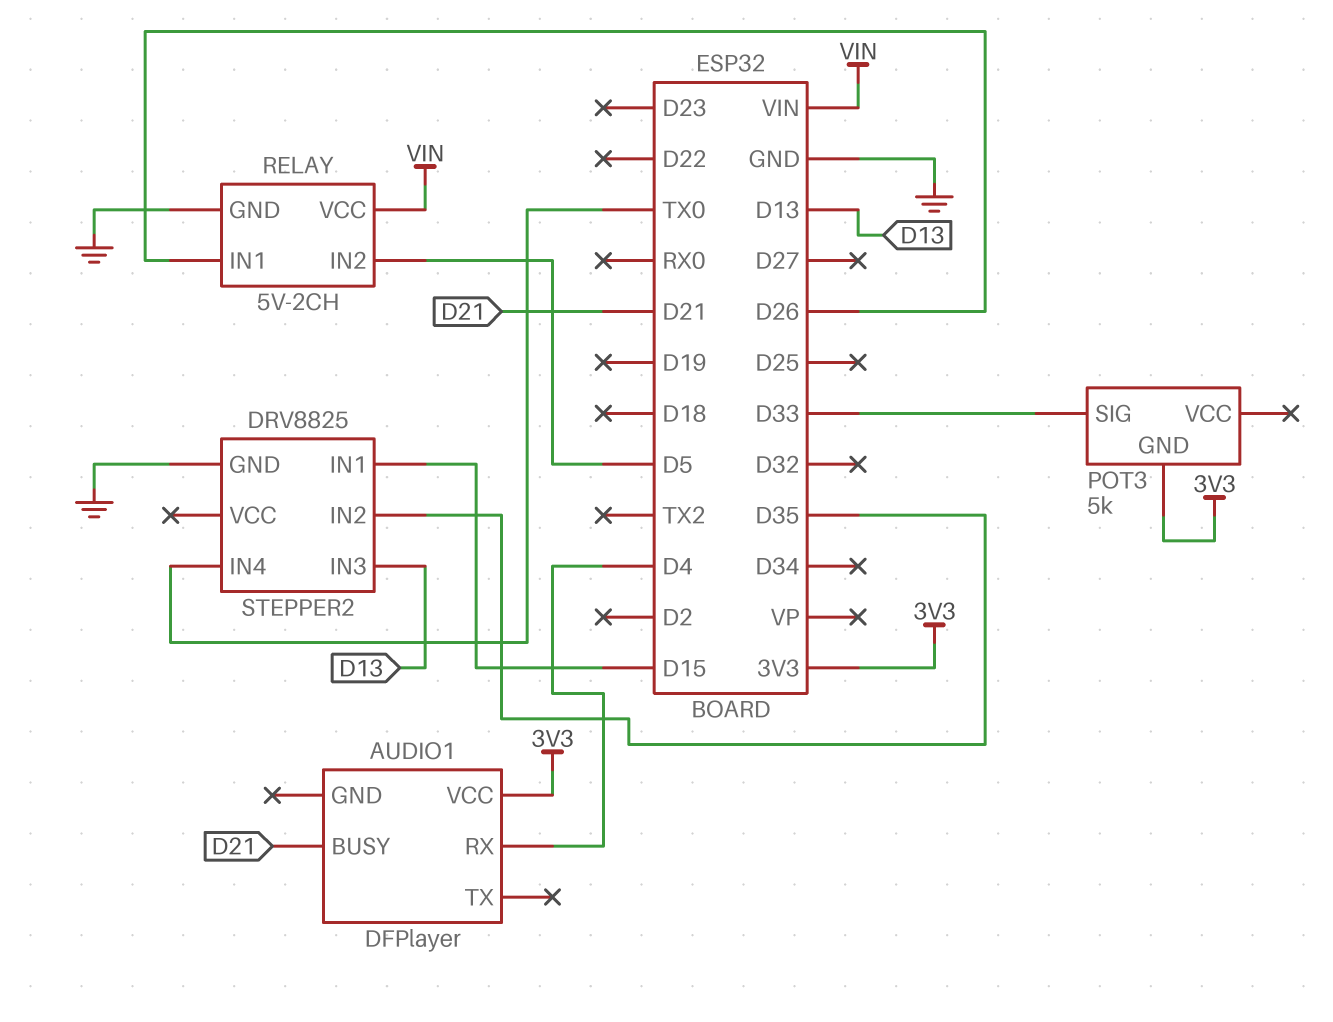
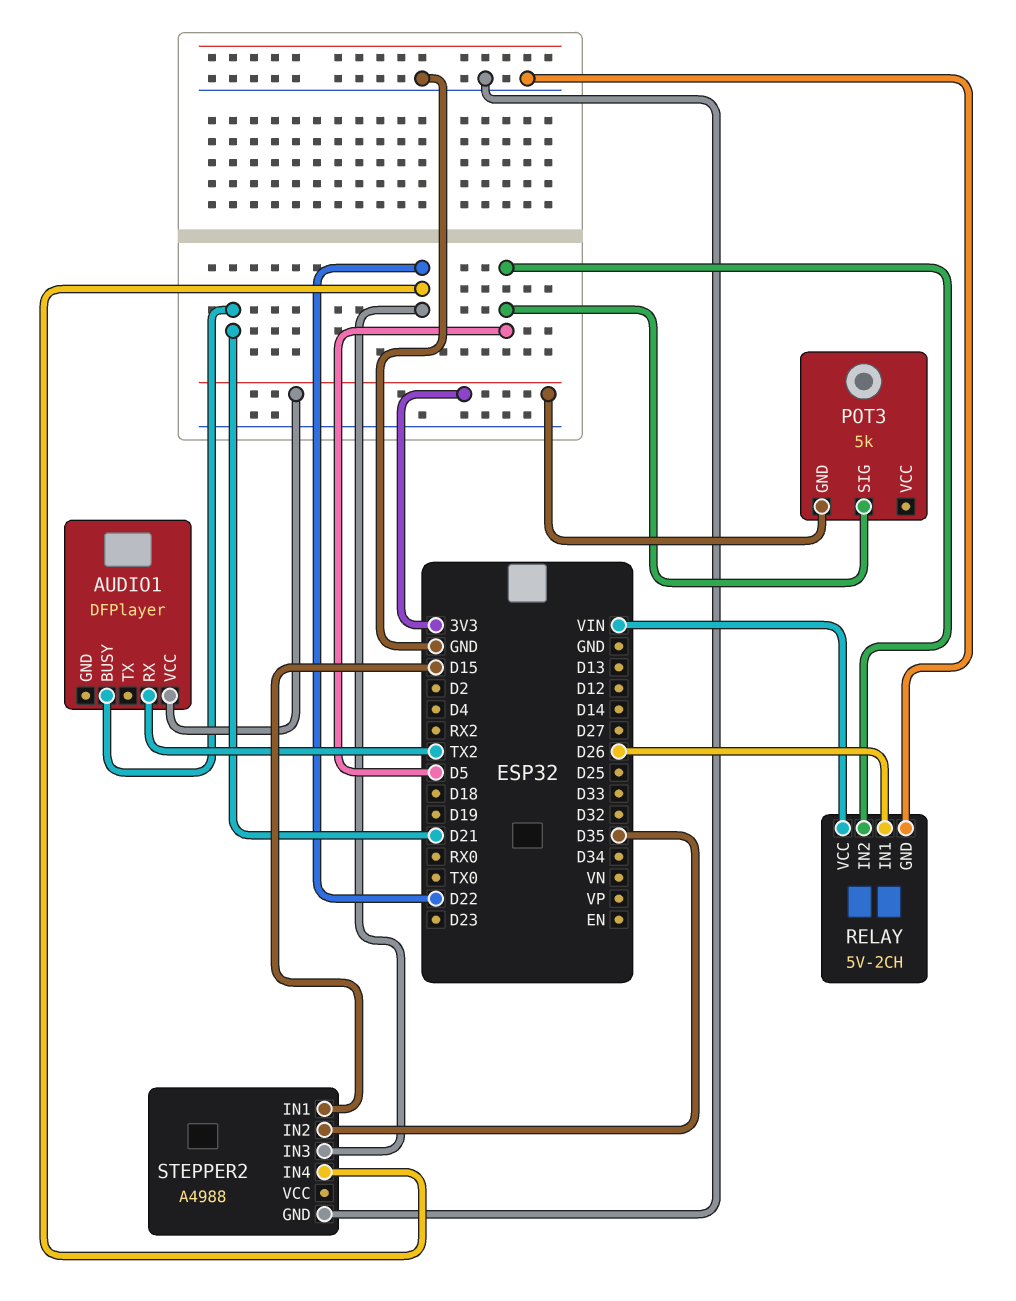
AUDIO1 pin RX: D4 -> TX2
POT3 pin SIG: D33 -> D5
STEPPER2: DRV8825 -> A4988
STEPPER2 pin IN3: D13 -> D22
STEPPER2 pin IN4: TX0 -> D22

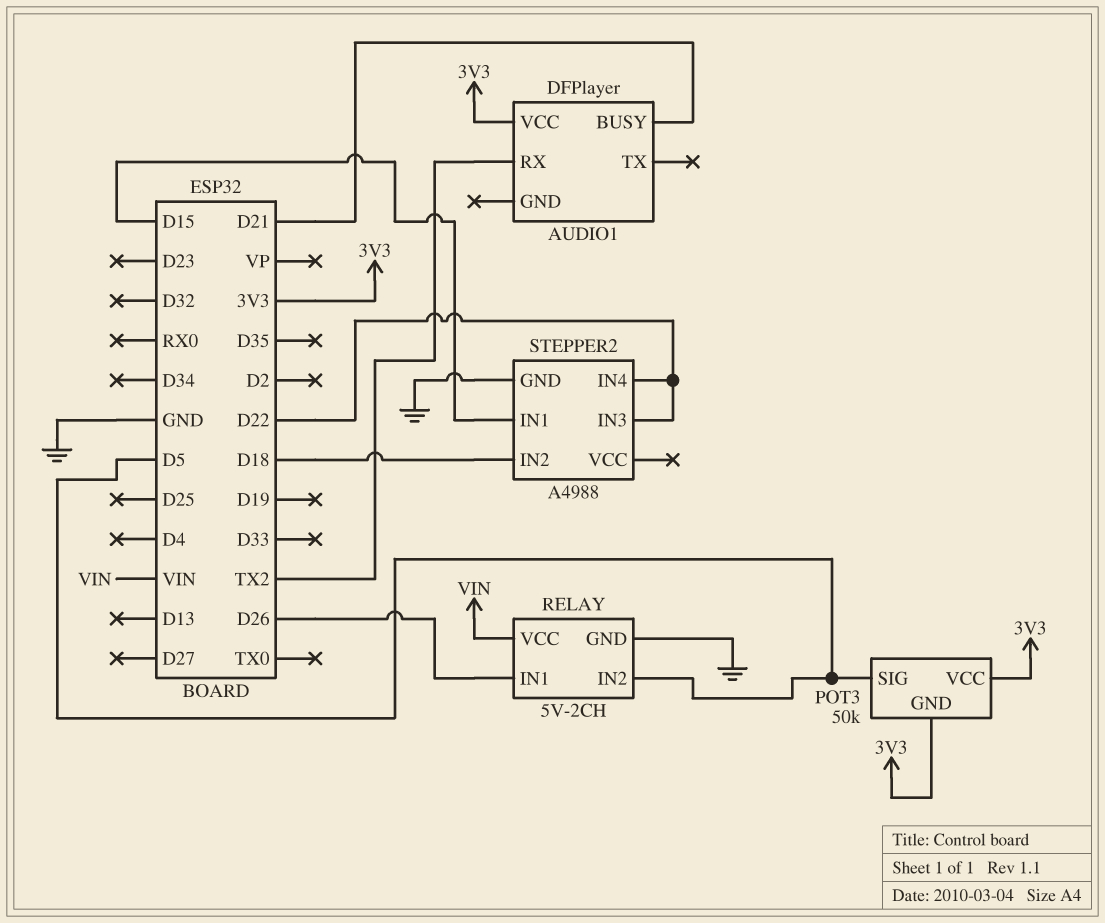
POT3: 5k -> 50k
POT3 pin VCC: none -> 3V3
STEPPER2 pin IN2: D35 -> D18

